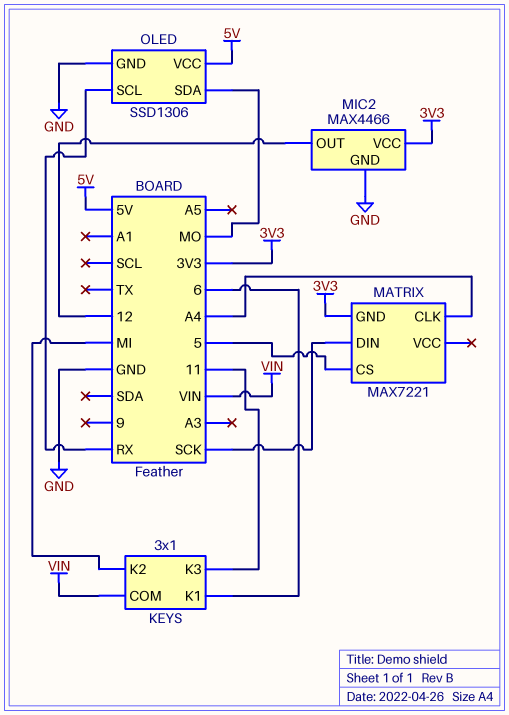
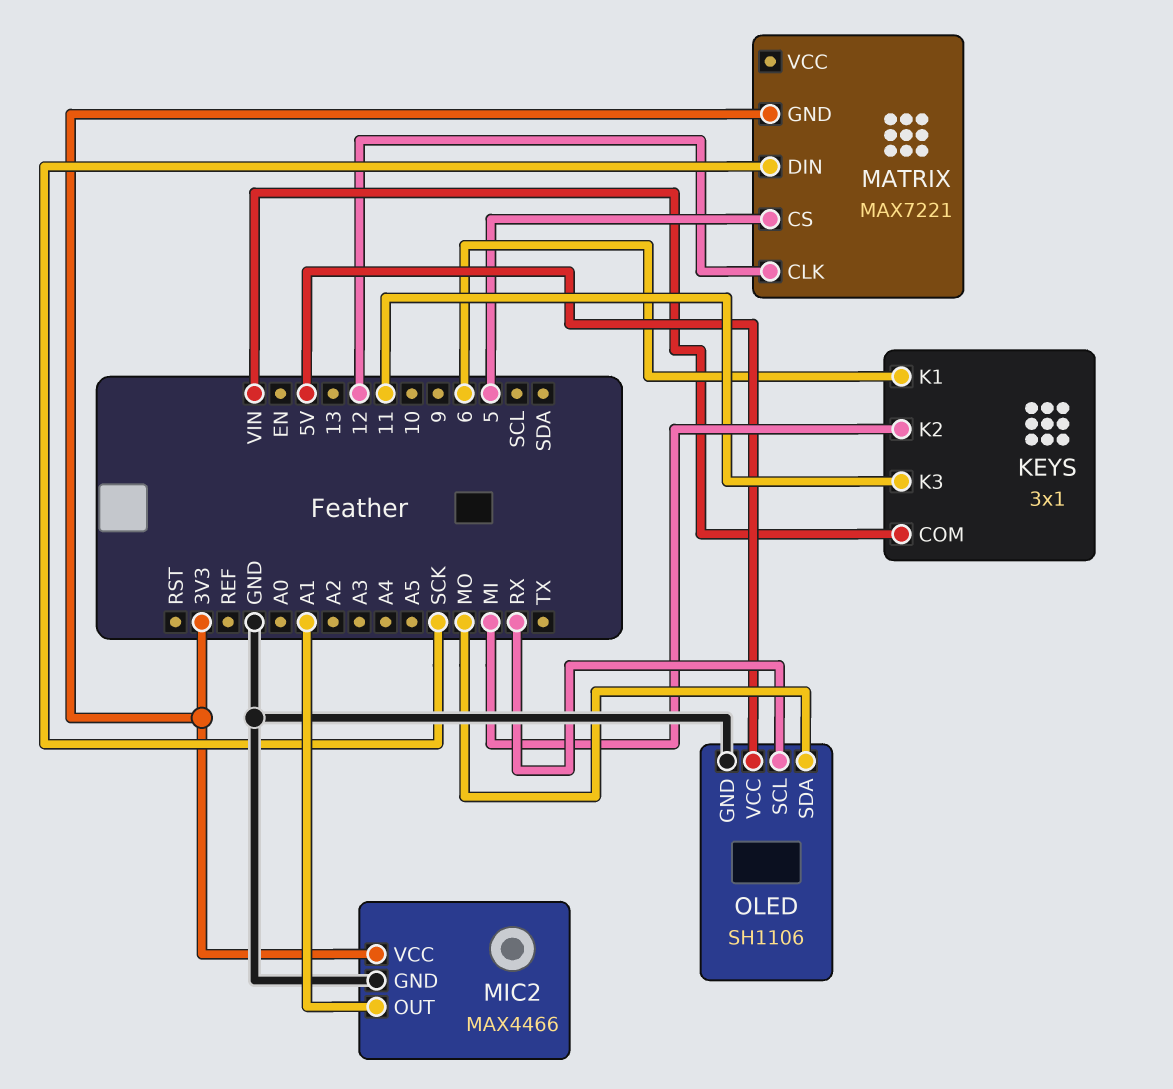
MATRIX pin CLK: A4 -> 12
MIC2 pin OUT: 12 -> A1
OLED: SSD1306 -> SH1106

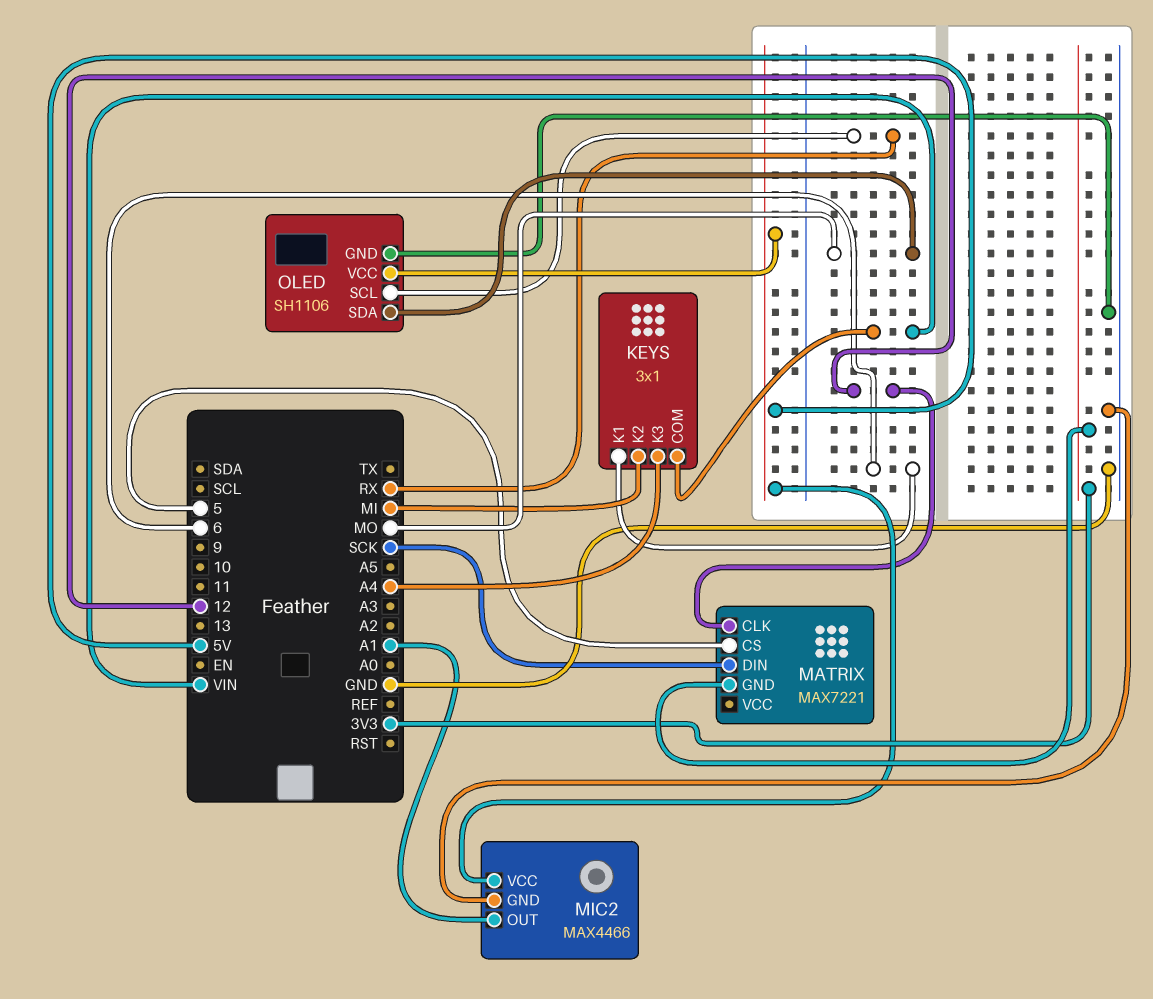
KEYS pin K3: 11 -> A4
MIC2 pin VCC: 3V3 -> 5V

